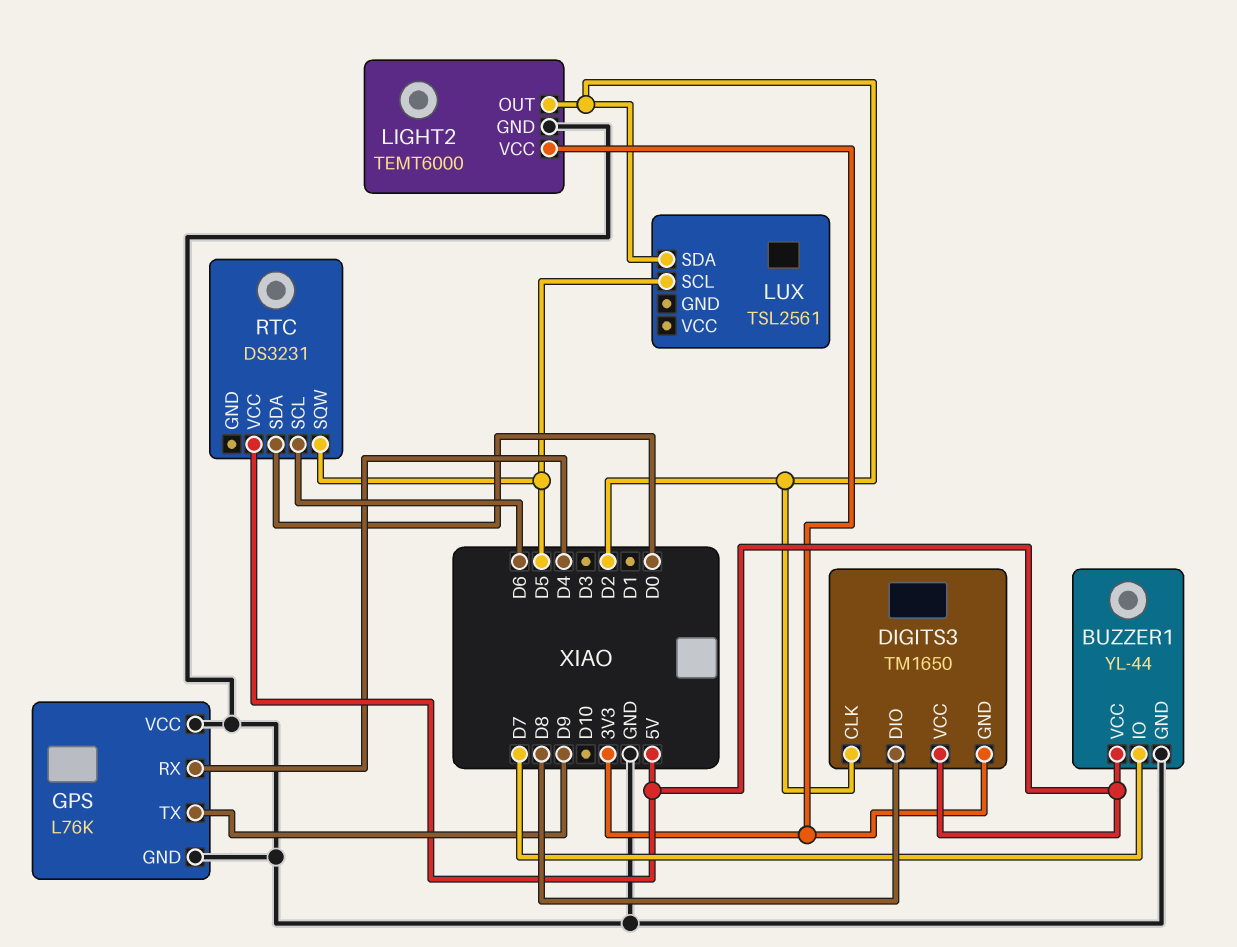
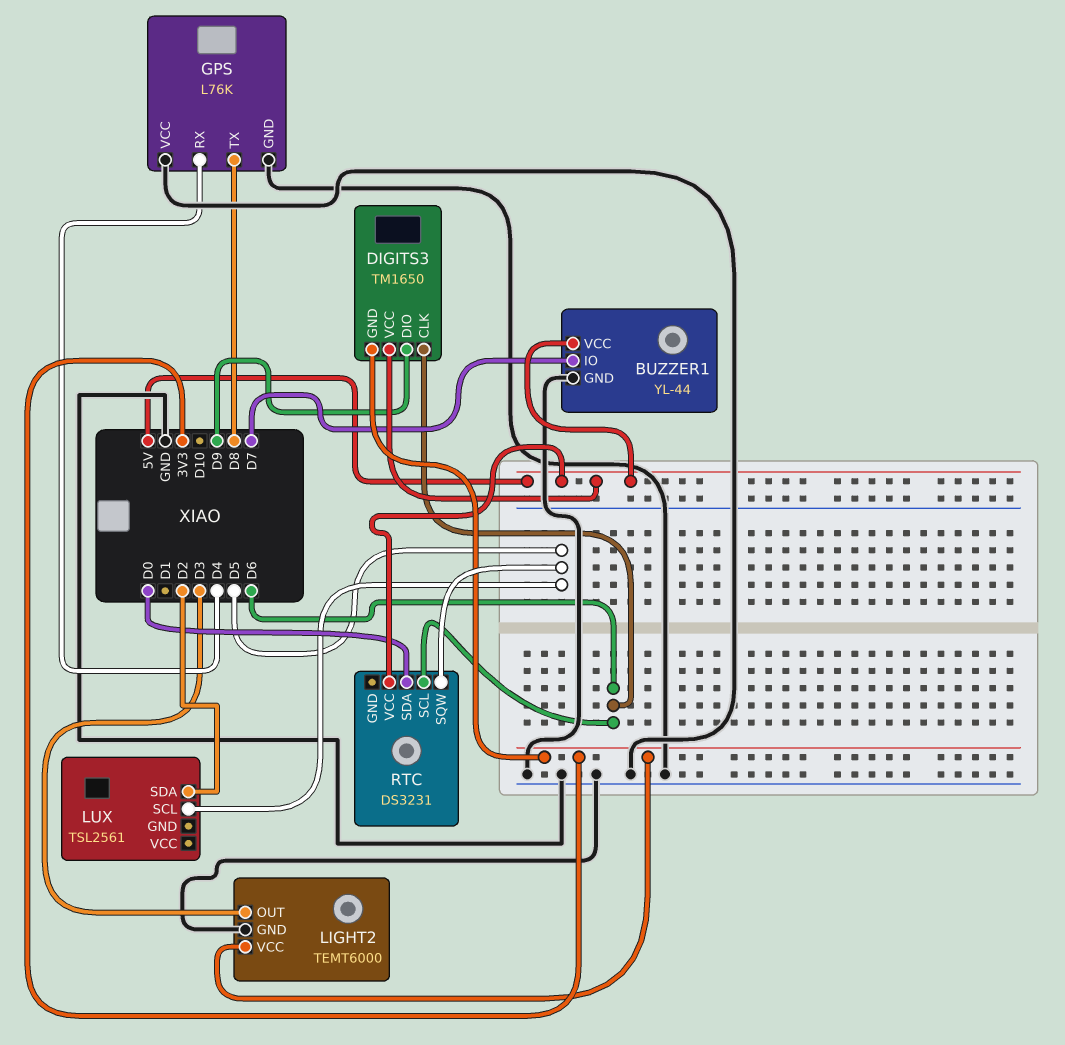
DIGITS3 pin CLK: D2 -> D6
DIGITS3 pin DIO: D8 -> D9
GPS pin TX: D9 -> D8
LIGHT2 pin OUT: D2 -> D3

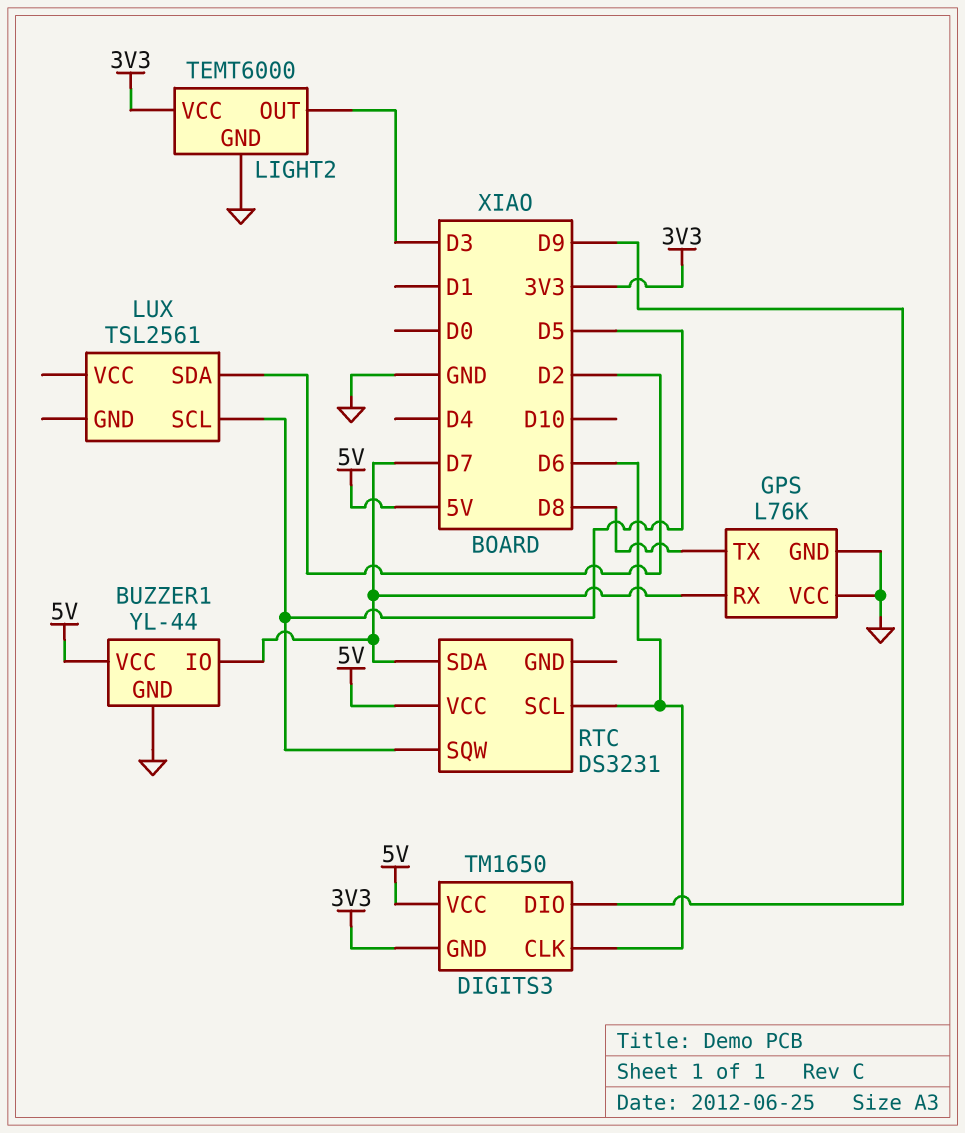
GPS pin RX: D4 -> D7
RTC pin SDA: D0 -> D7

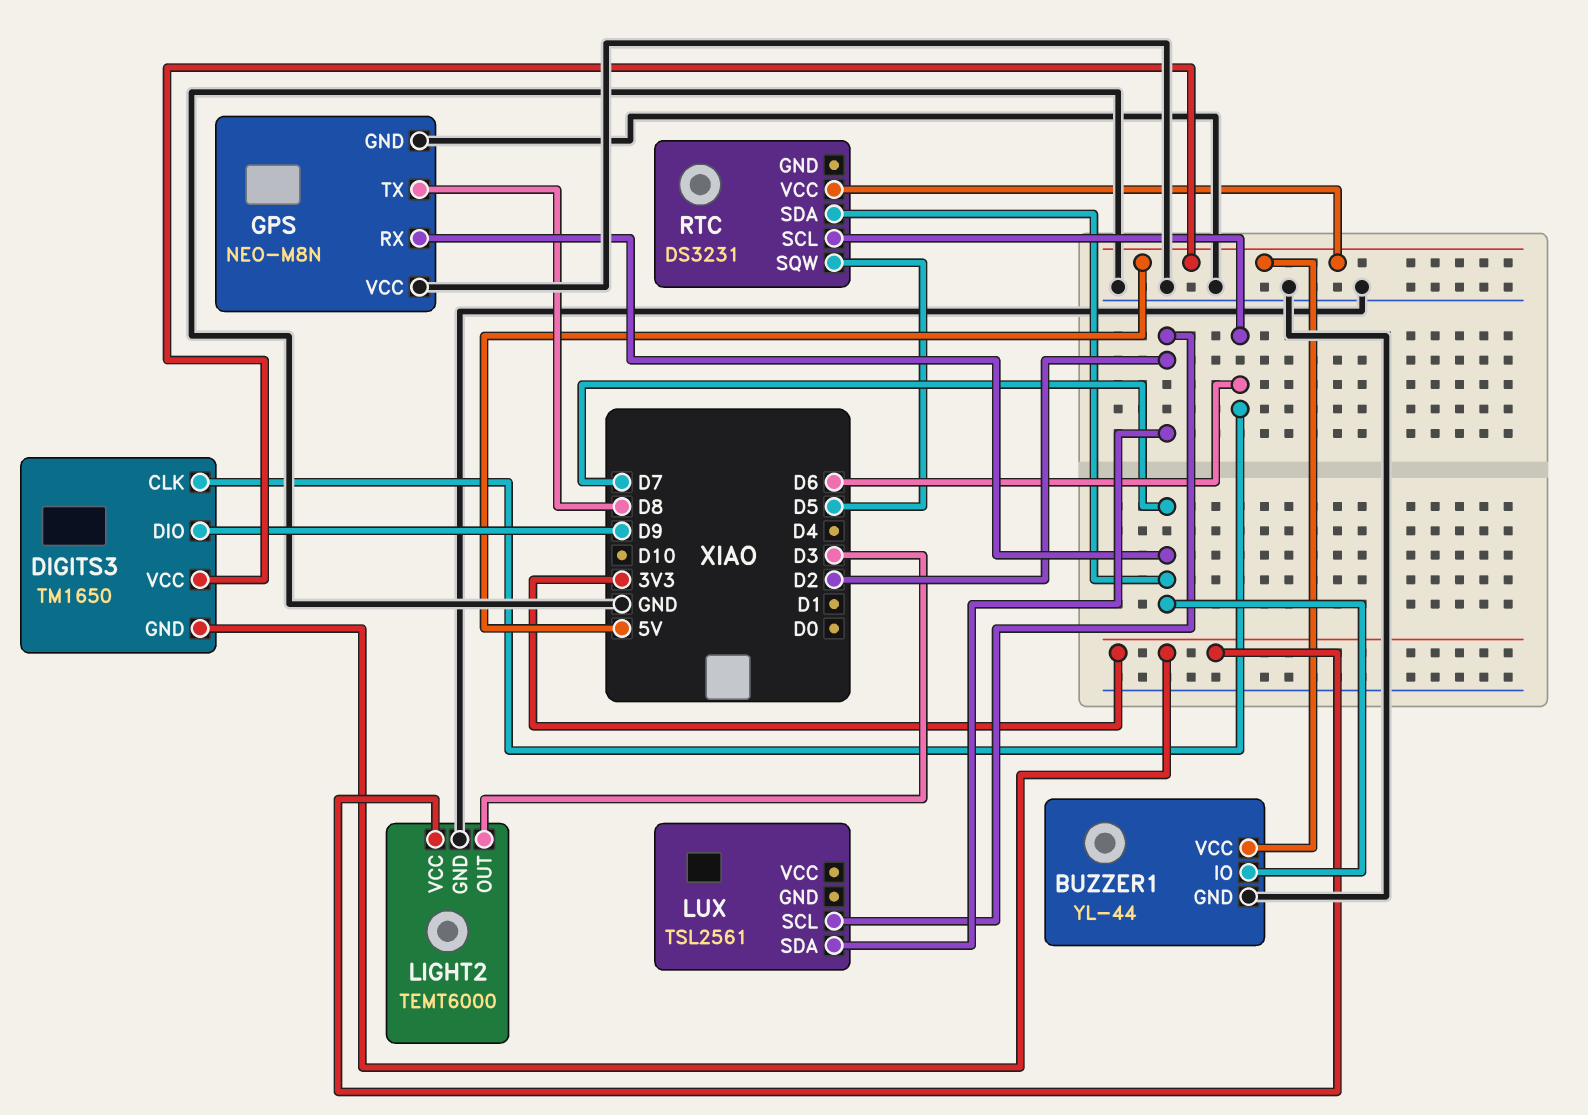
GPS: L76K -> NEO-M8N
LUX pin SCL: D5 -> D2

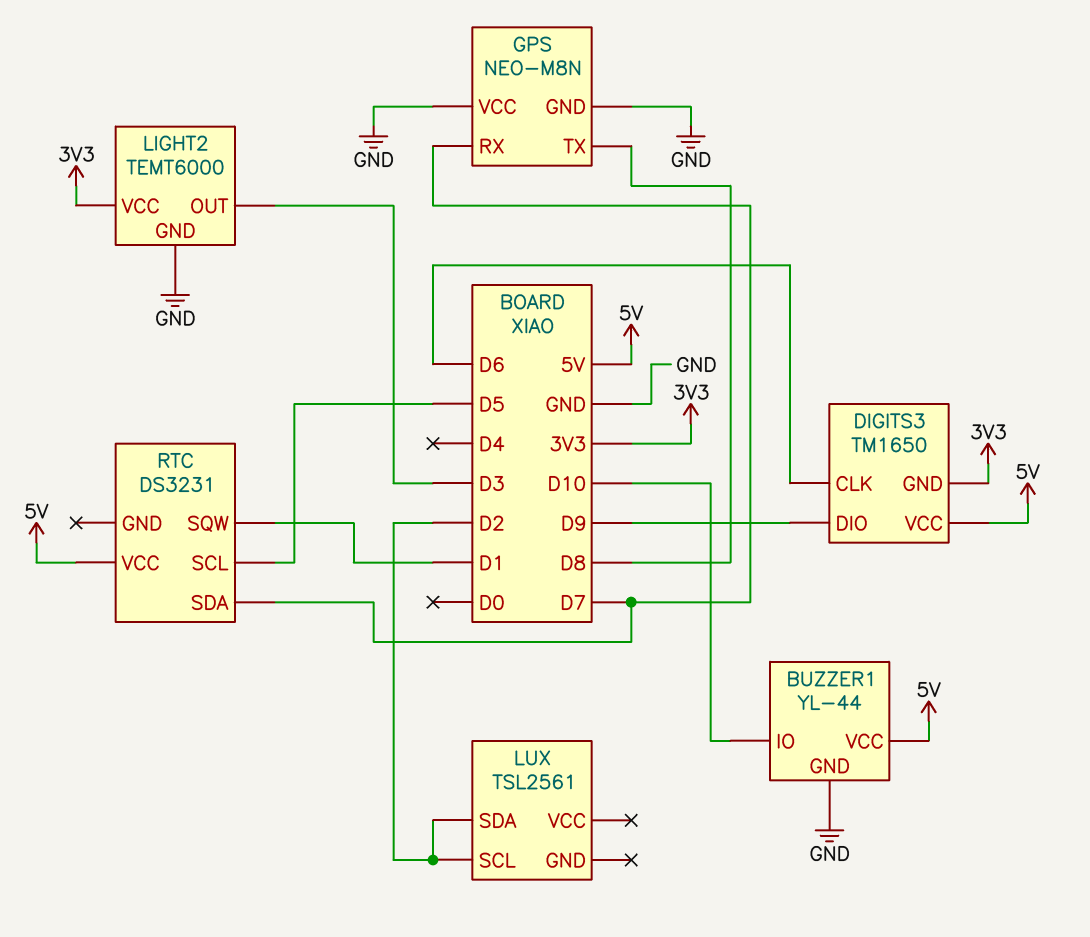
BUZZER1 pin IO: D7 -> D10
RTC pin SCL: D6 -> D5
RTC pin SQW: D5 -> D1

